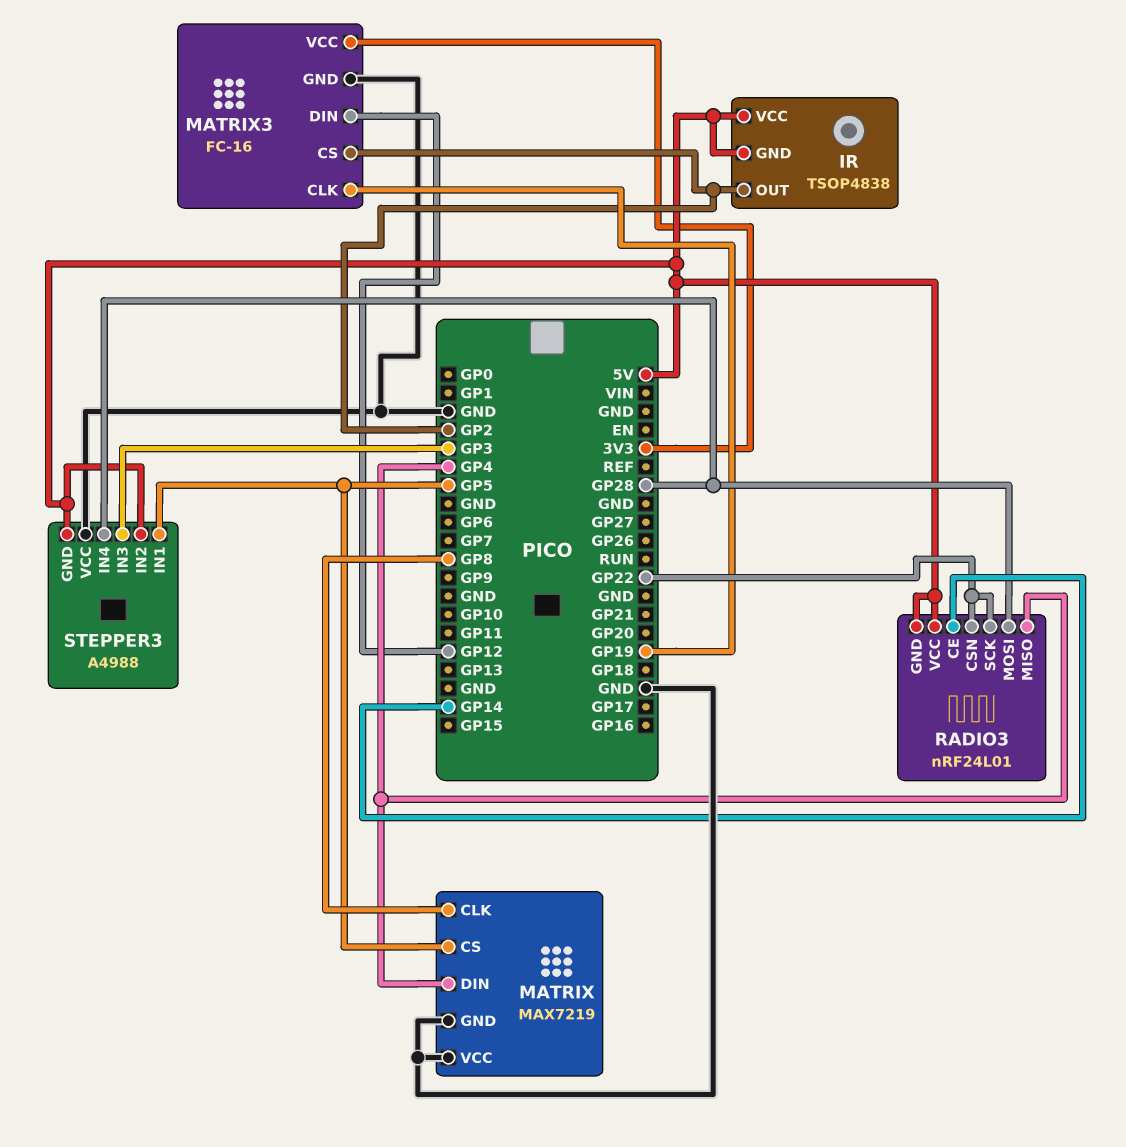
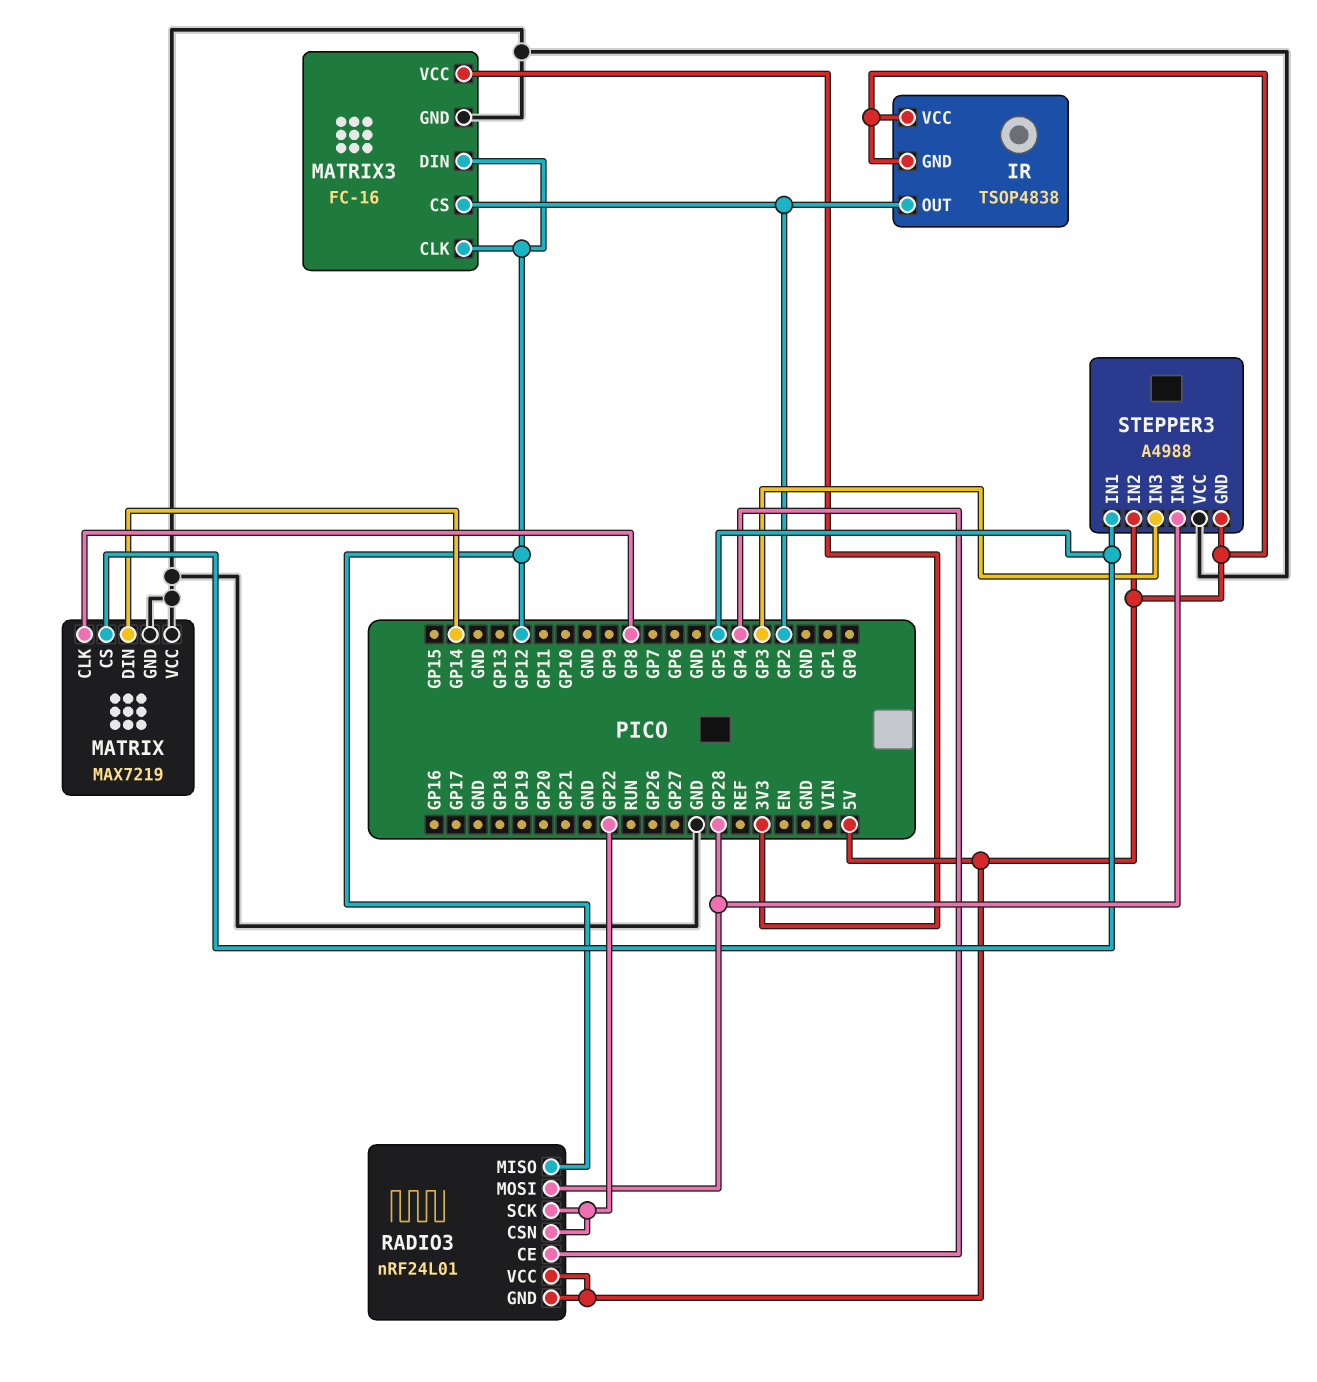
MATRIX pin DIN: GP4 -> GP14
MATRIX3 pin CLK: GP19 -> GP12
RADIO3 pin CE: GP14 -> GP4
RADIO3 pin MISO: GP4 -> GP12

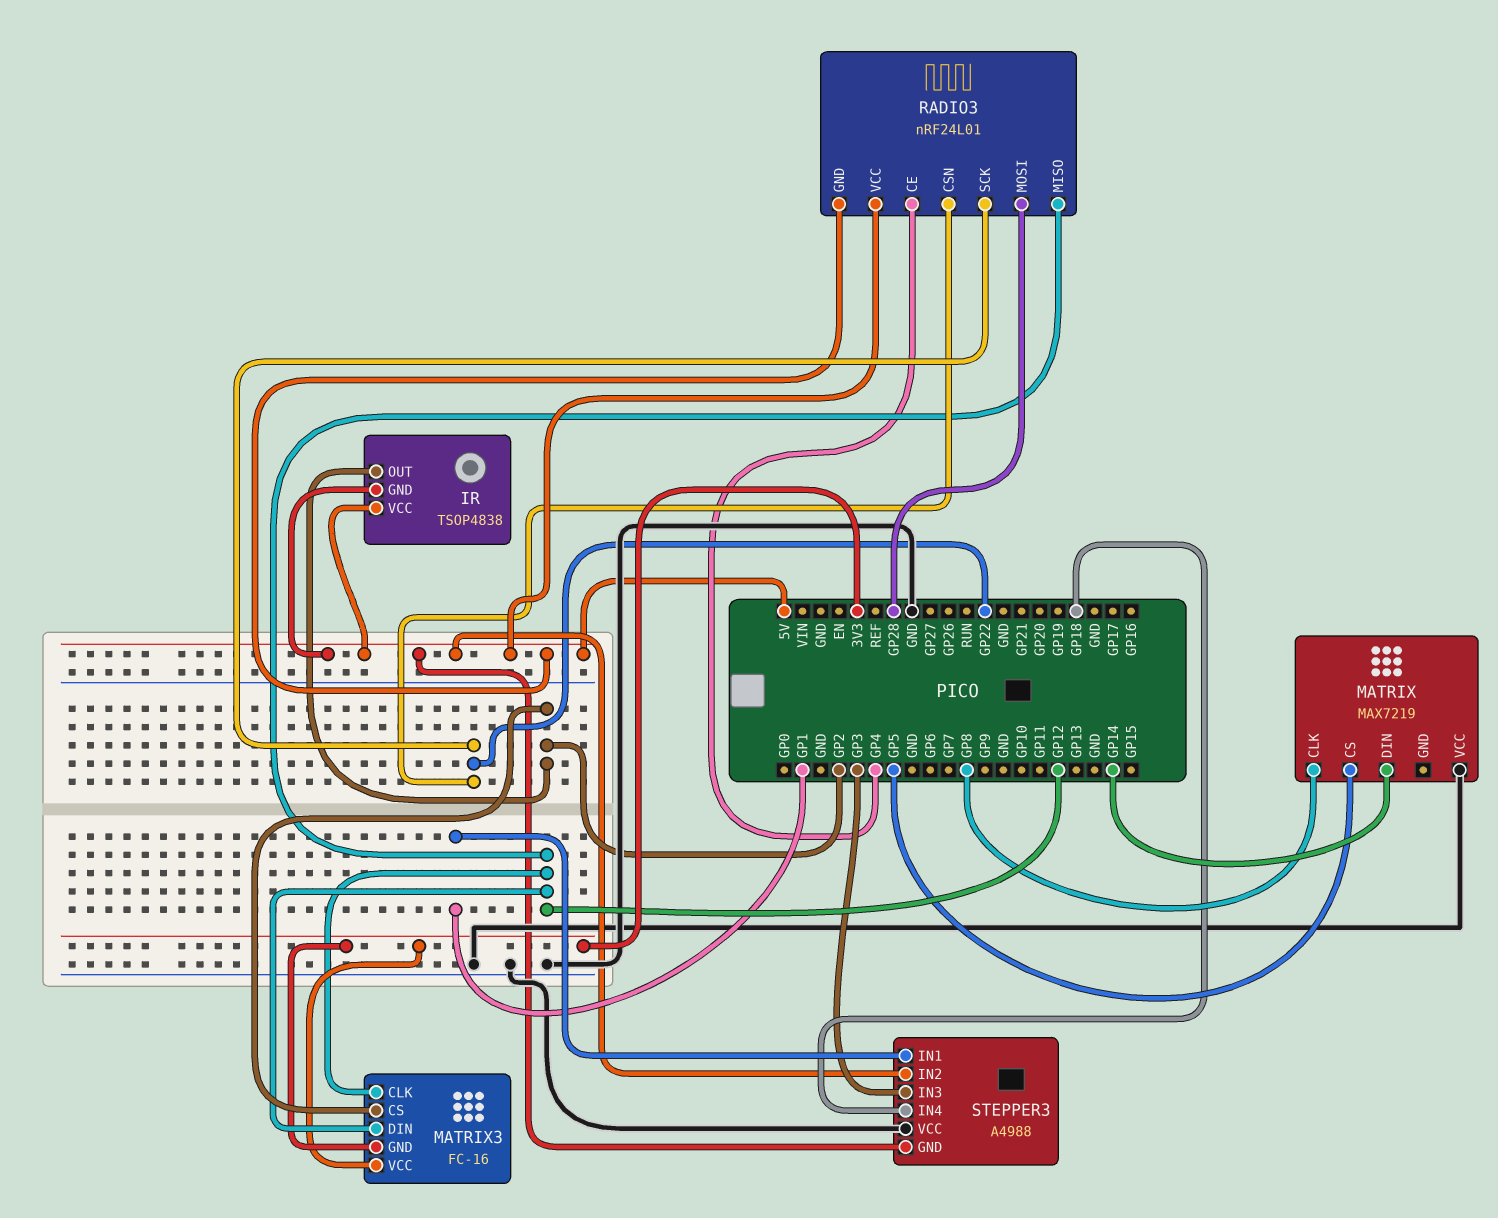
MATRIX pin GND: GND -> none
MATRIX3 pin GND: GND -> 3V3
STEPPER3 pin IN1: GP5 -> GP1
STEPPER3 pin IN4: GP28 -> GP18

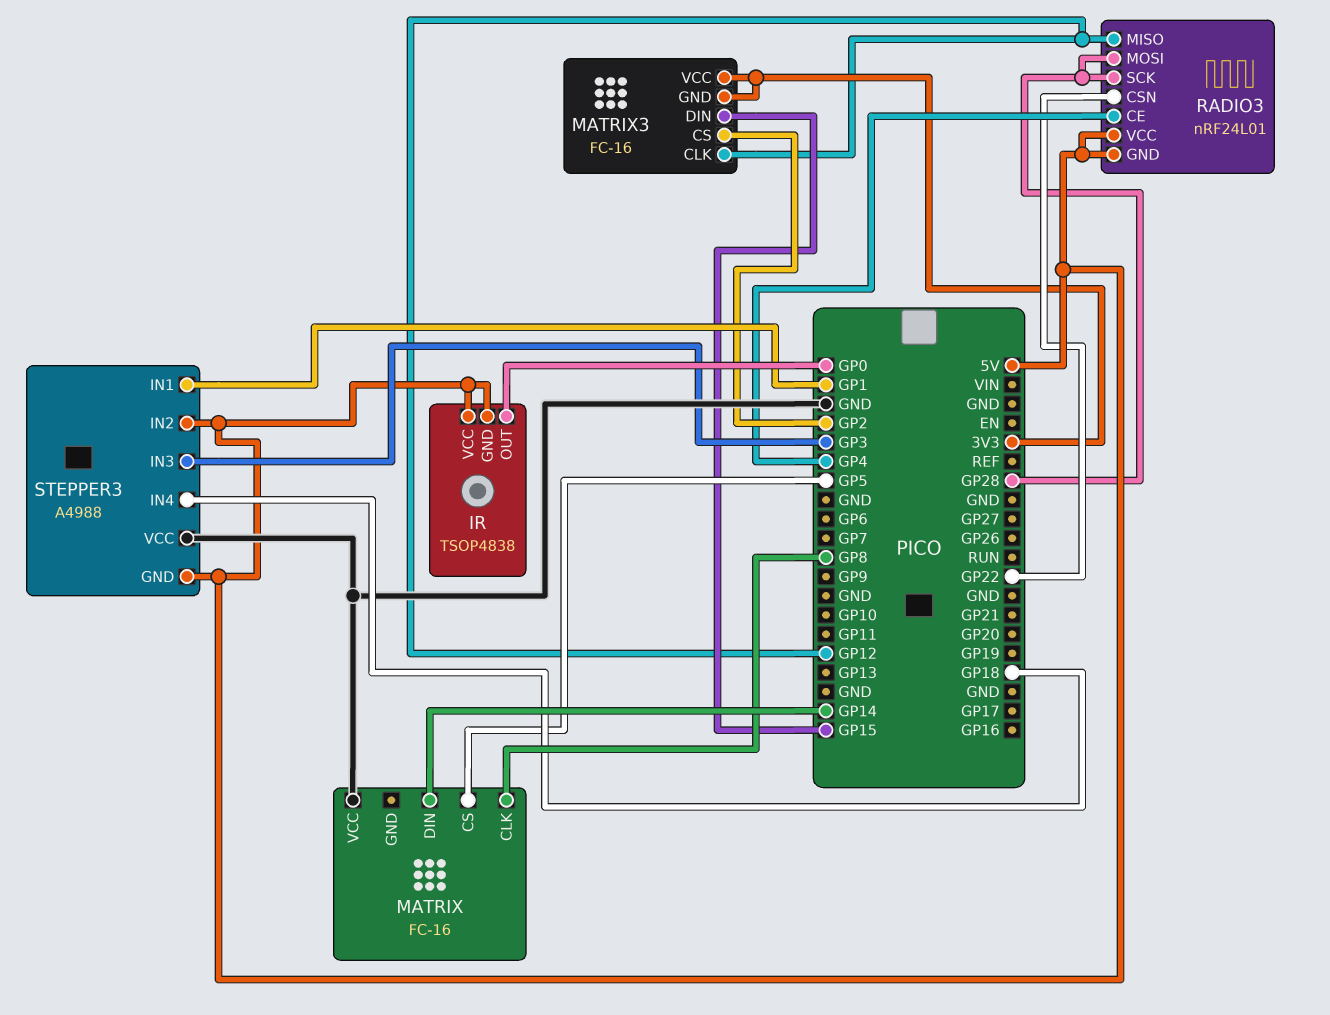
IR pin OUT: GP2 -> GP0
MATRIX: MAX7219 -> FC-16
MATRIX3 pin DIN: GP12 -> GP15
RADIO3 pin SCK: GP22 -> GP28

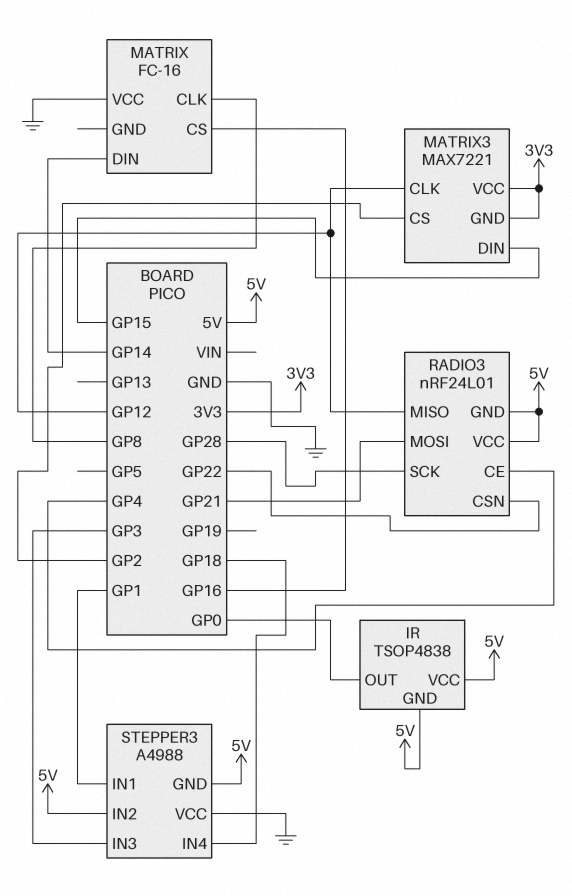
MATRIX pin CS: GP5 -> GP16
MATRIX3: FC-16 -> MAX7221
RADIO3 pin MOSI: GP28 -> GP21

